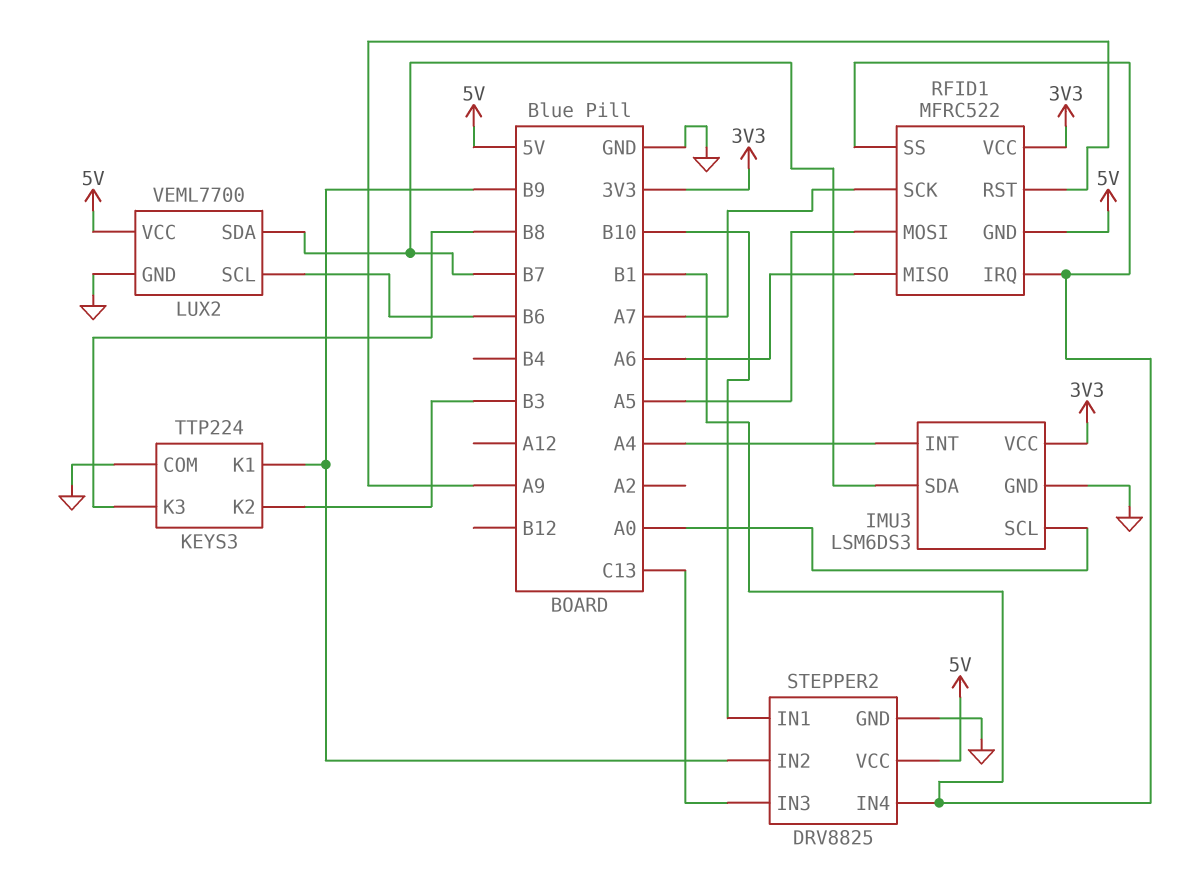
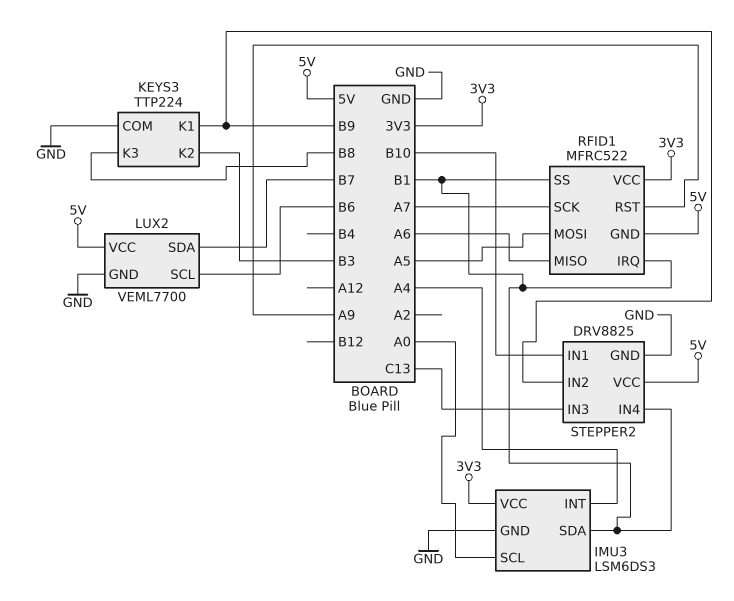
IMU3 pin SDA: B7 -> B1

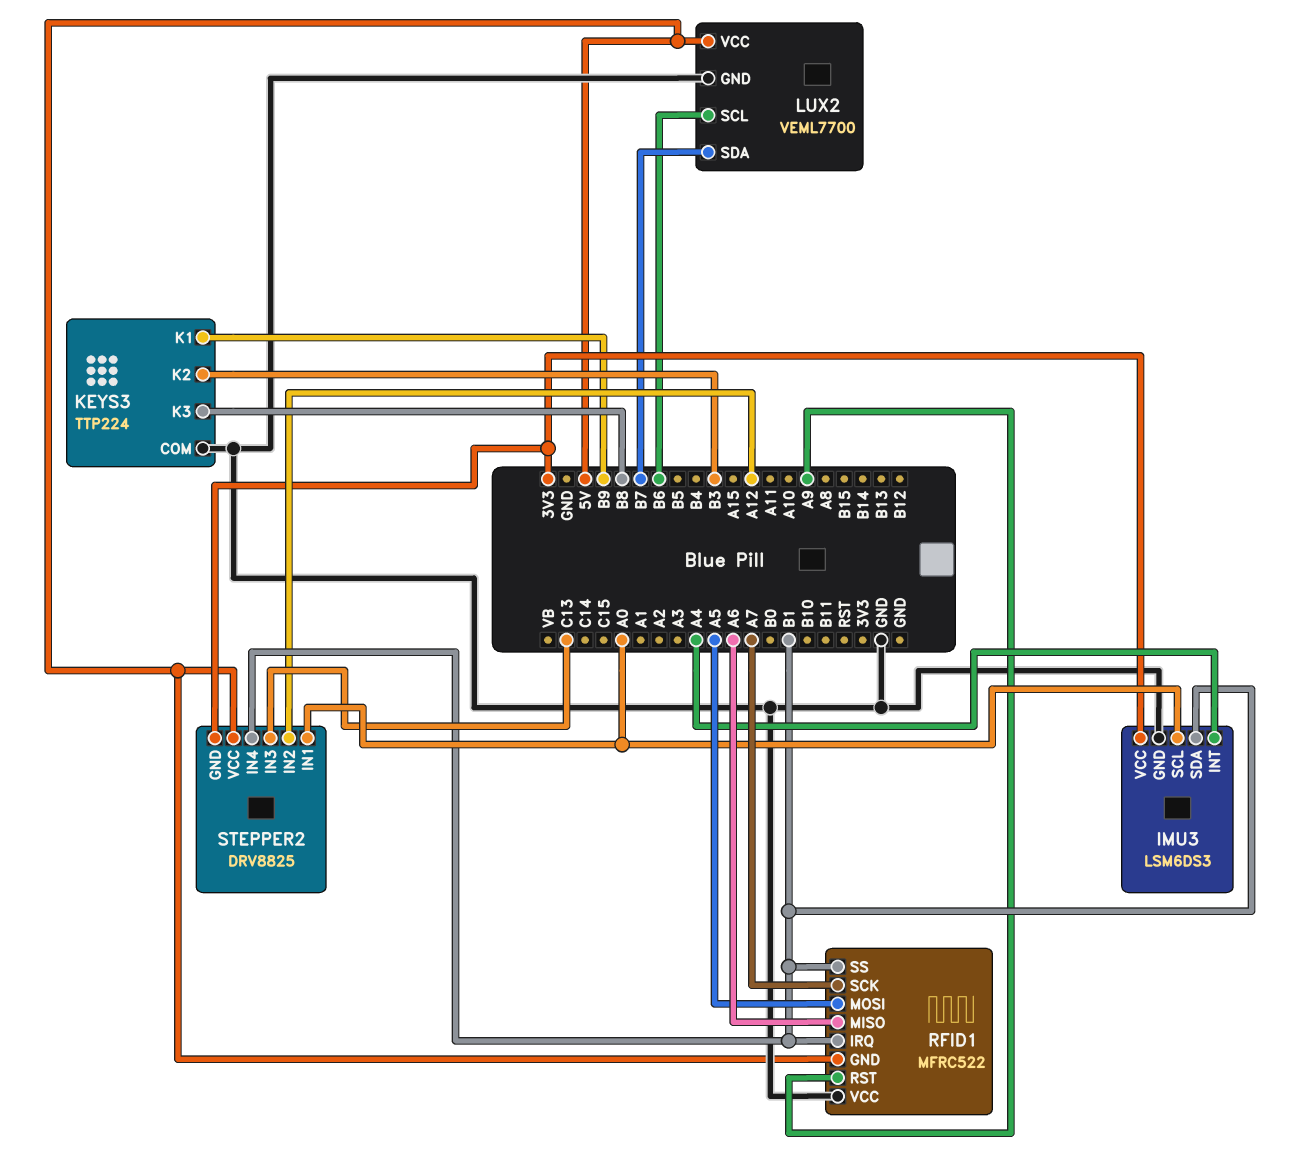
RFID1 pin VCC: 3V3 -> GND
STEPPER2 pin GND: GND -> 3V3
STEPPER2 pin IN1: B10 -> A0
STEPPER2 pin IN2: B9 -> A12

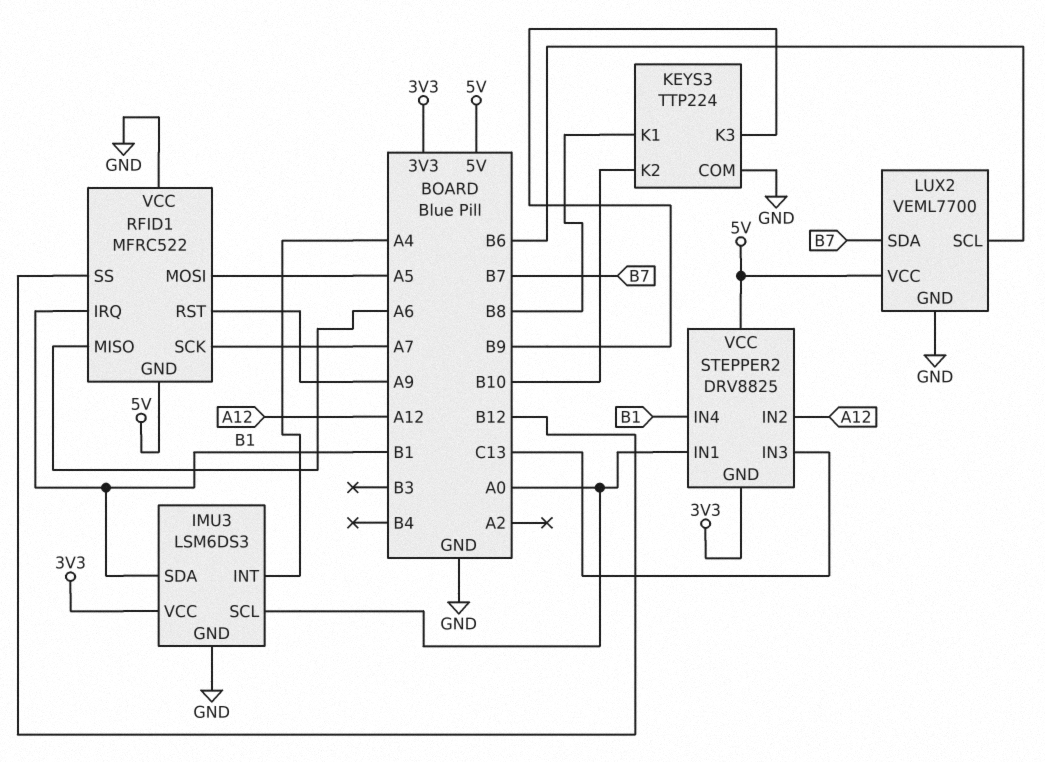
KEYS3 pin K1: B9 -> B8
KEYS3 pin K2: B3 -> B10
KEYS3 pin K3: B8 -> B9
RFID1 pin SS: B1 -> B12

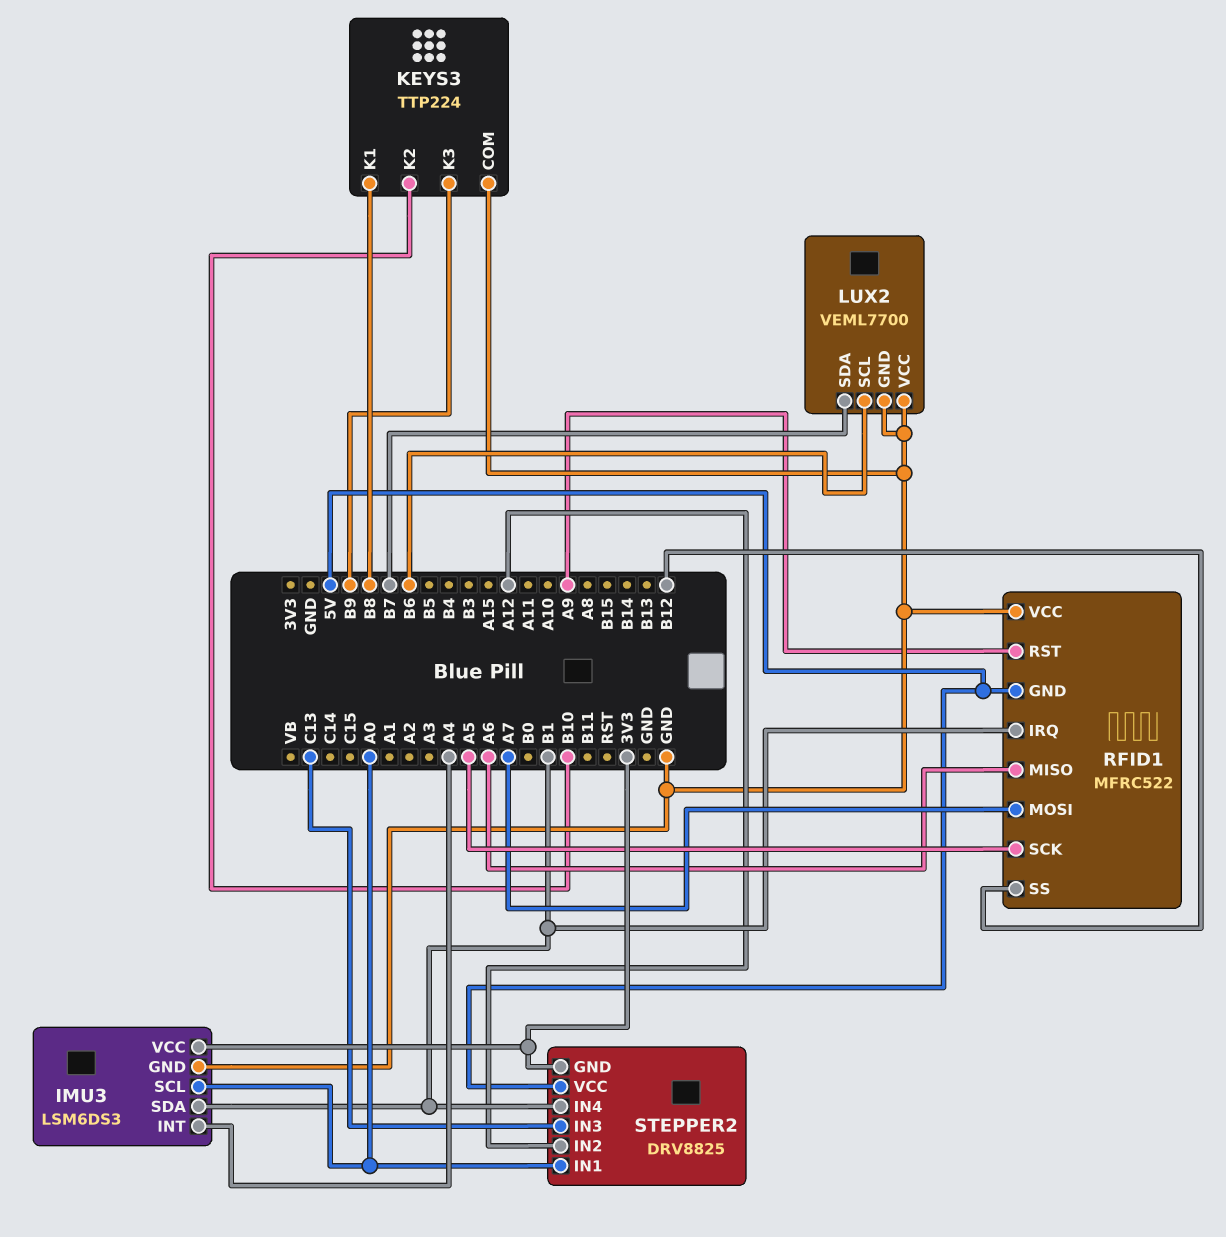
LUX2 pin VCC: 5V -> GND
RFID1 pin MOSI: A5 -> A7
RFID1 pin SCK: A7 -> A5

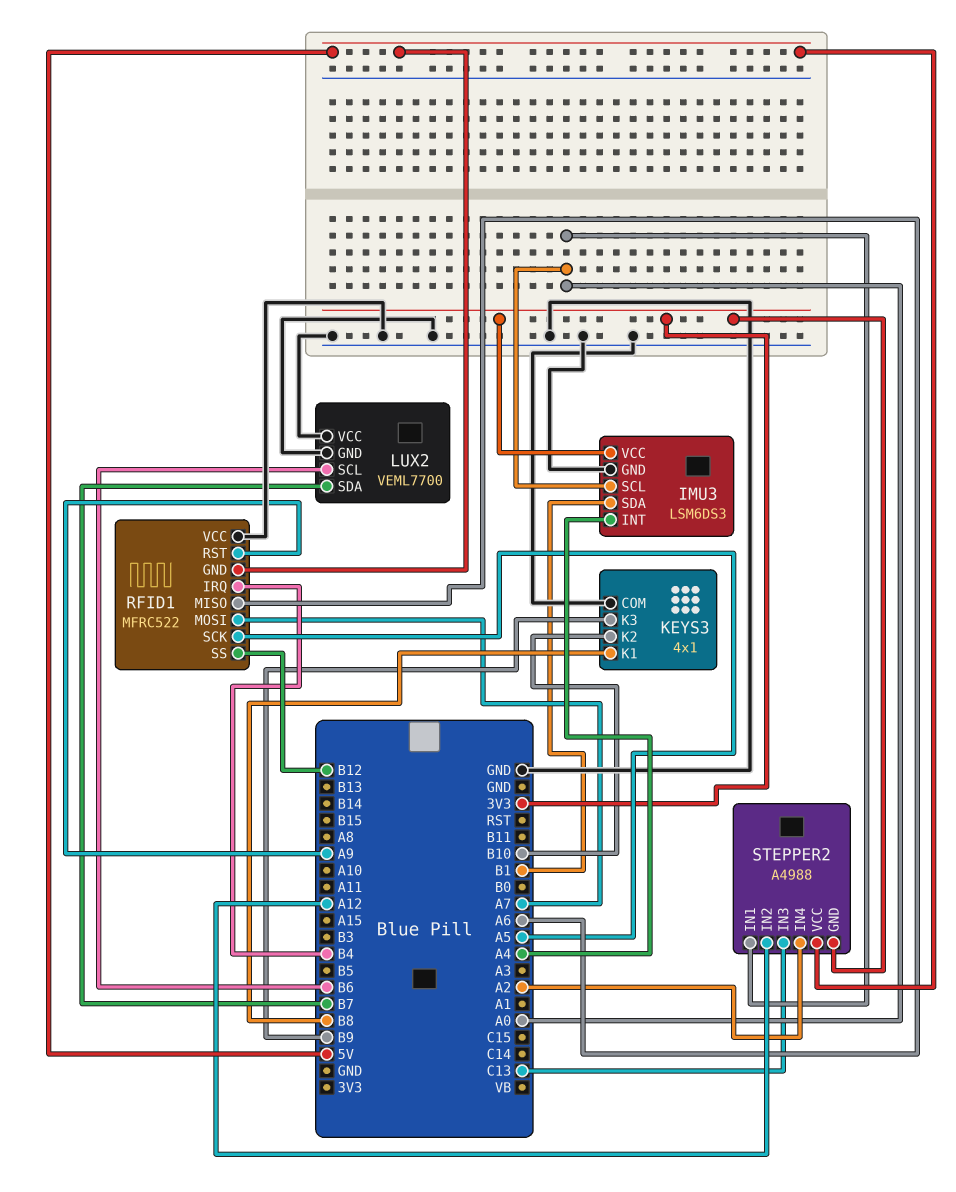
KEYS3: TTP224 -> 4x1
RFID1 pin IRQ: B1 -> B4
STEPPER2: DRV8825 -> A4988
STEPPER2 pin IN4: B1 -> A2

